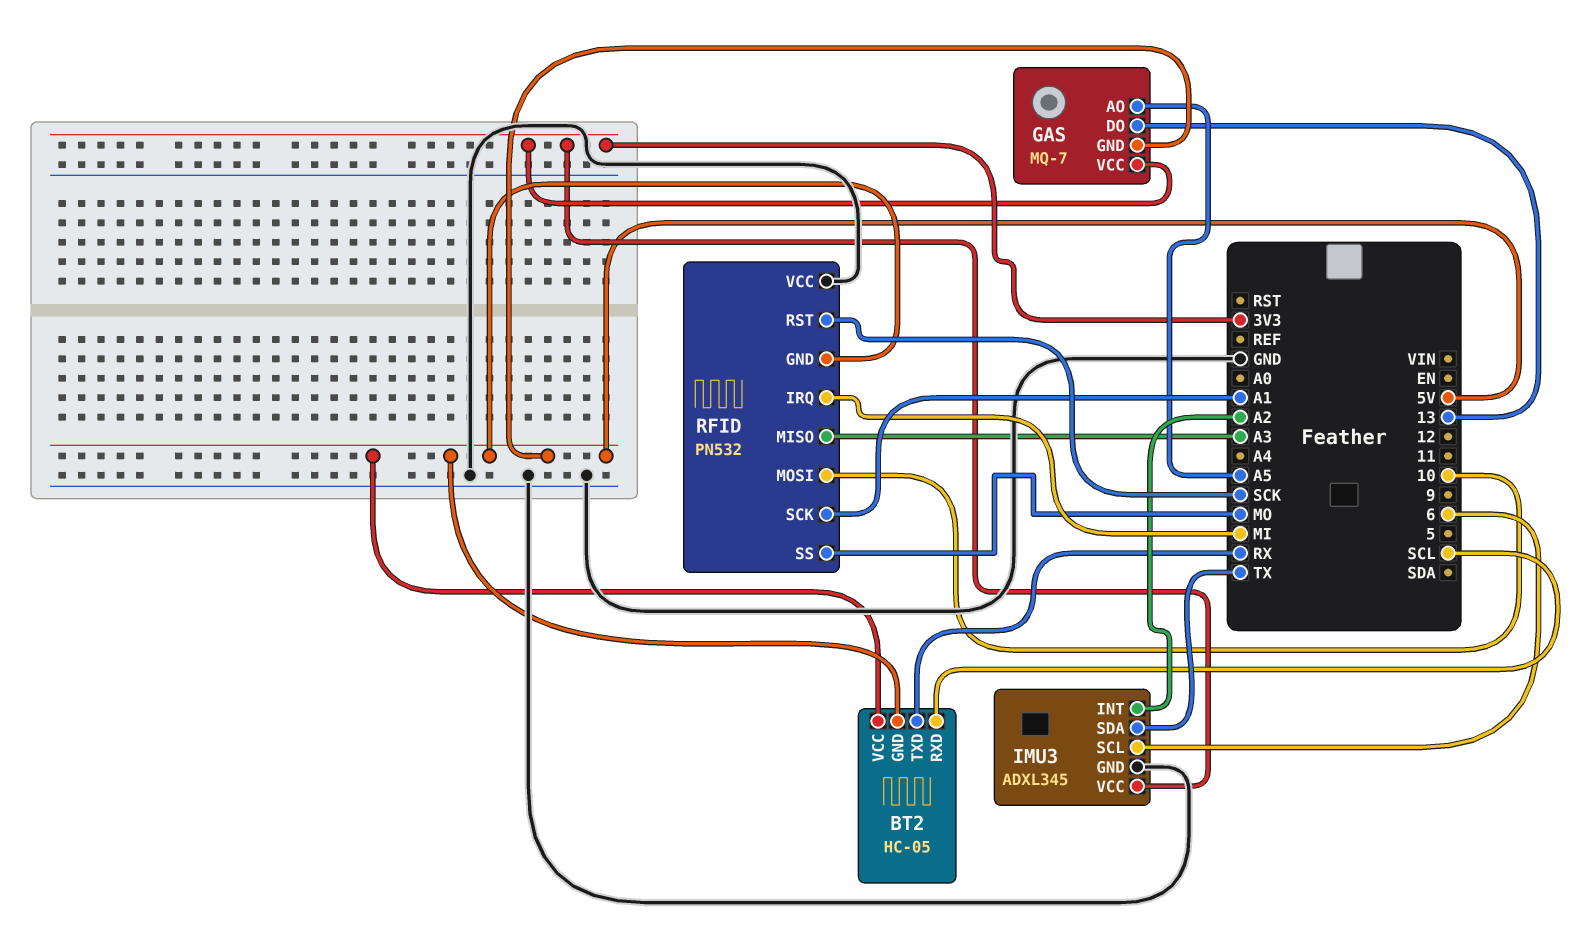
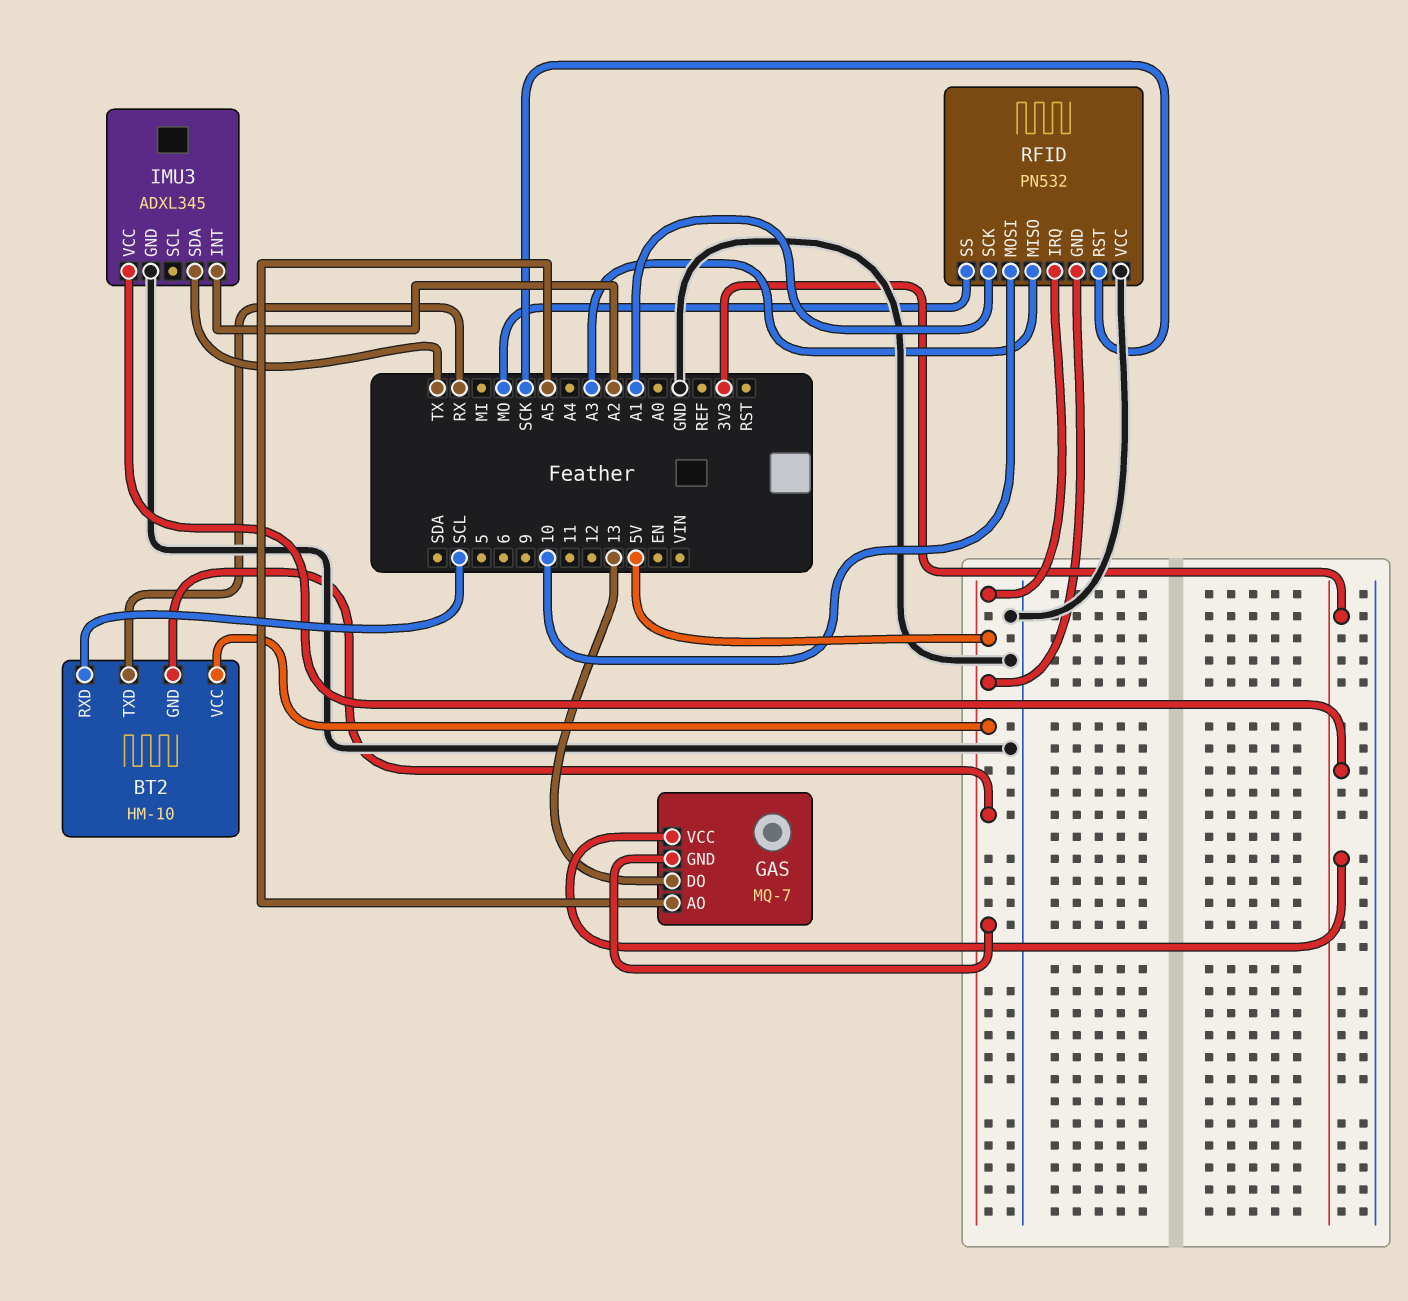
BT2: HC-05 -> HM-10
IMU3 pin SCL: 6 -> none
RFID pin IRQ: MI -> 5V

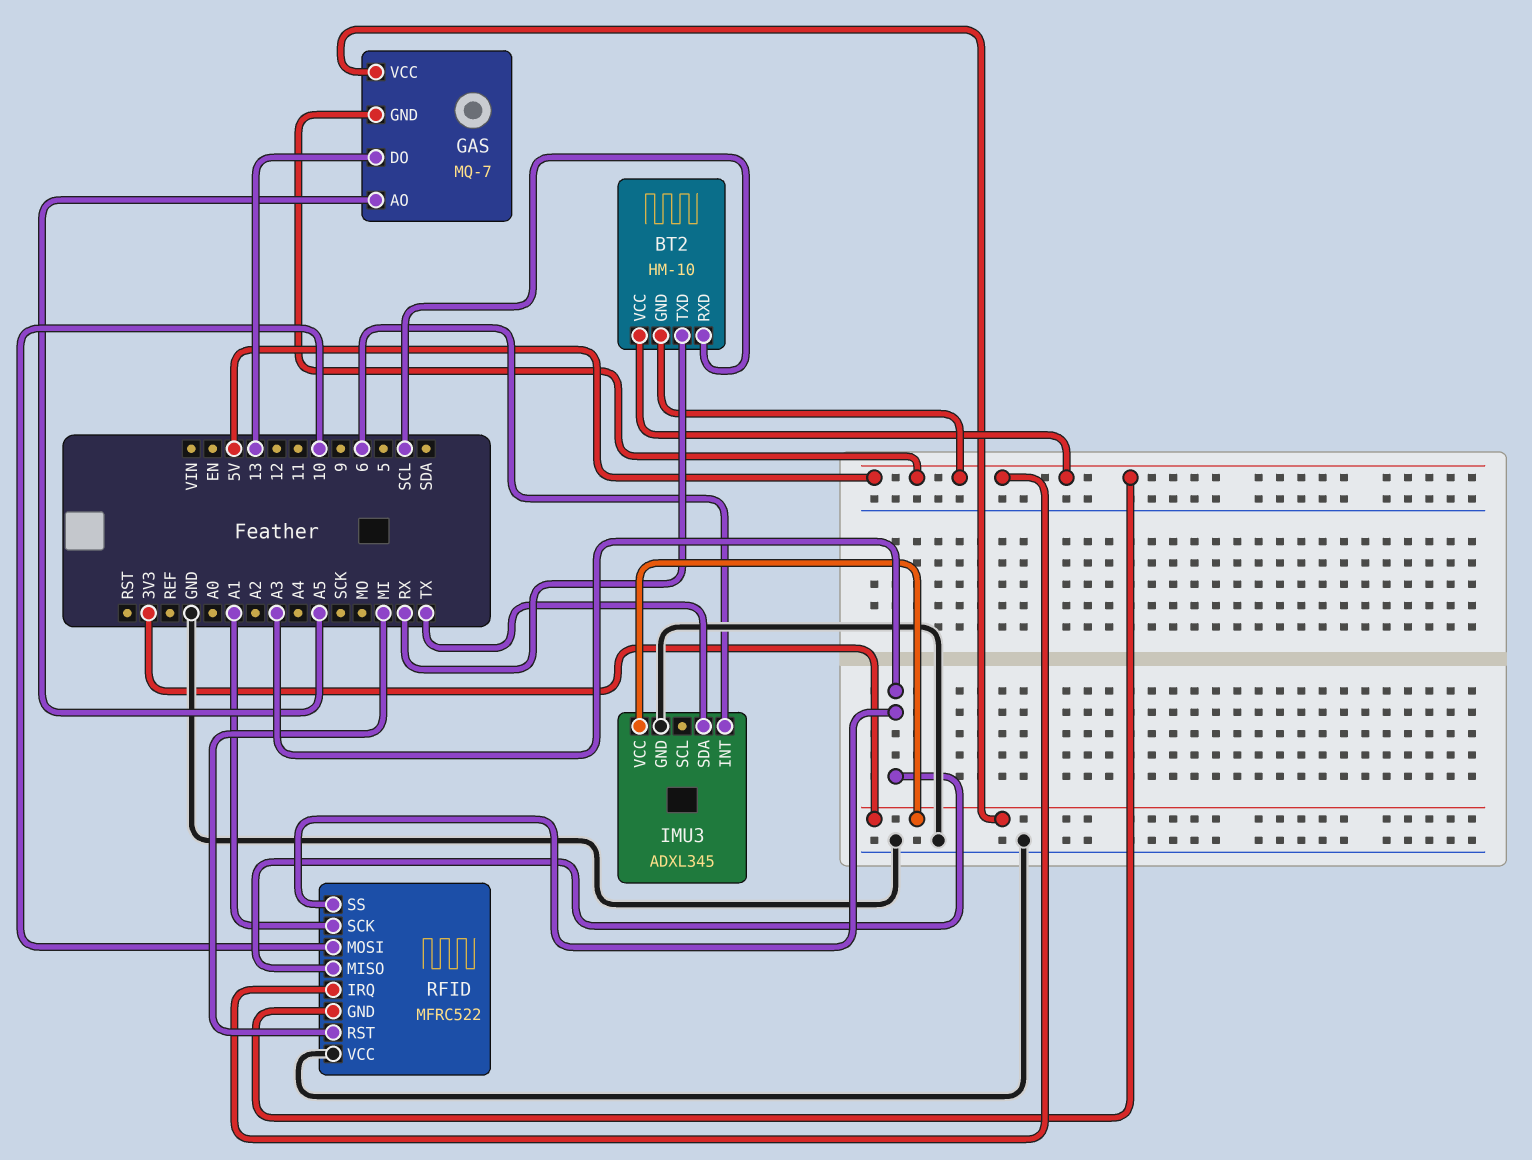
IMU3 pin INT: A2 -> 6
RFID: PN532 -> MFRC522
RFID pin RST: SCK -> MI
RFID pin SS: MO -> A3

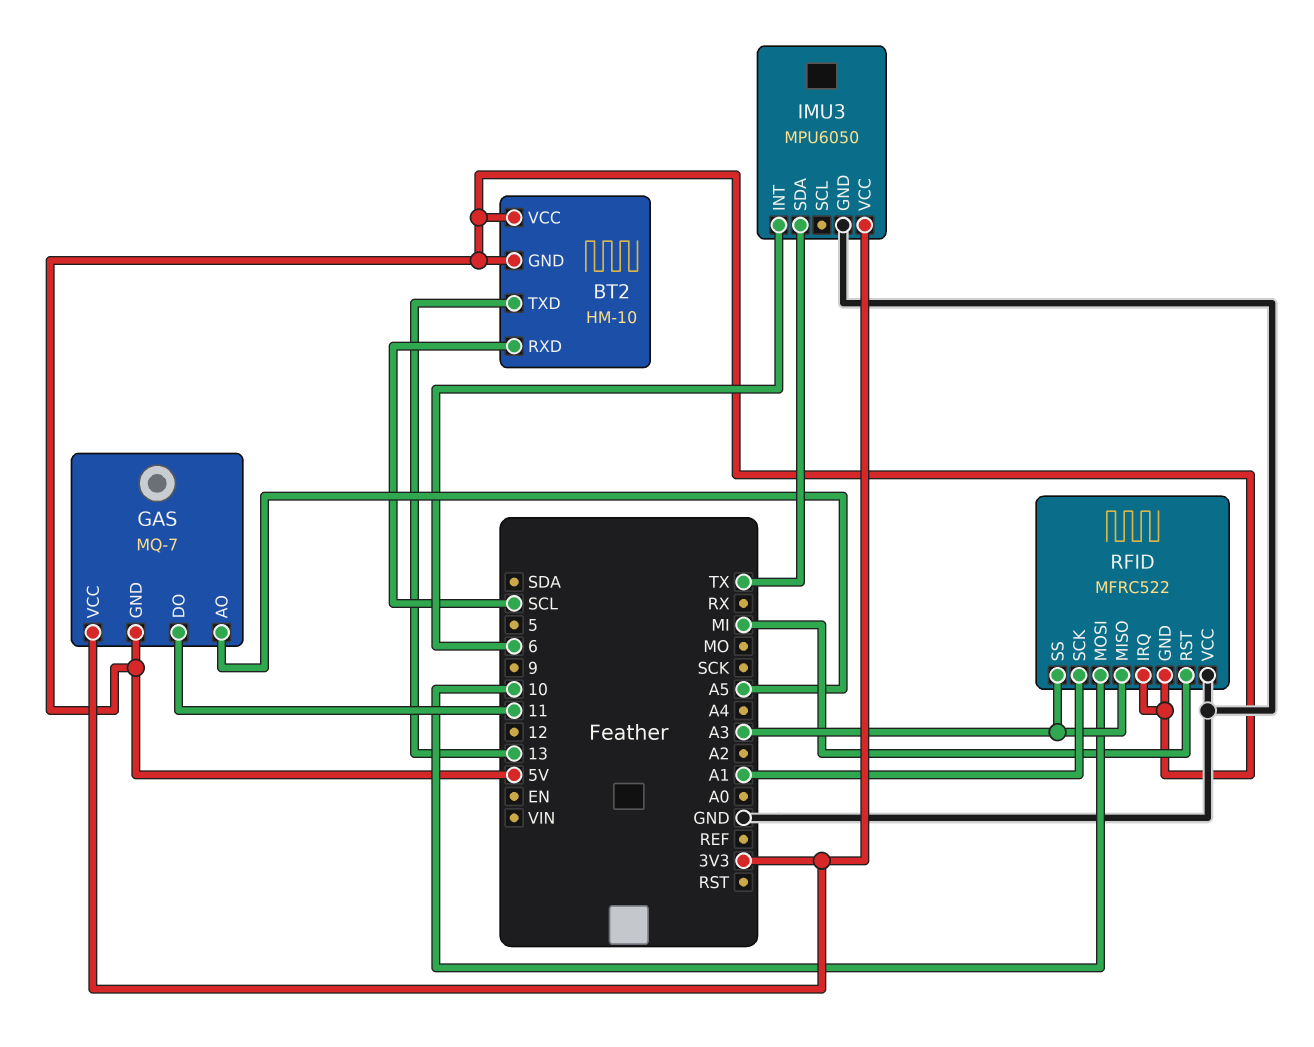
BT2 pin TXD: RX -> 13
GAS pin DO: 13 -> 11
IMU3: ADXL345 -> MPU6050

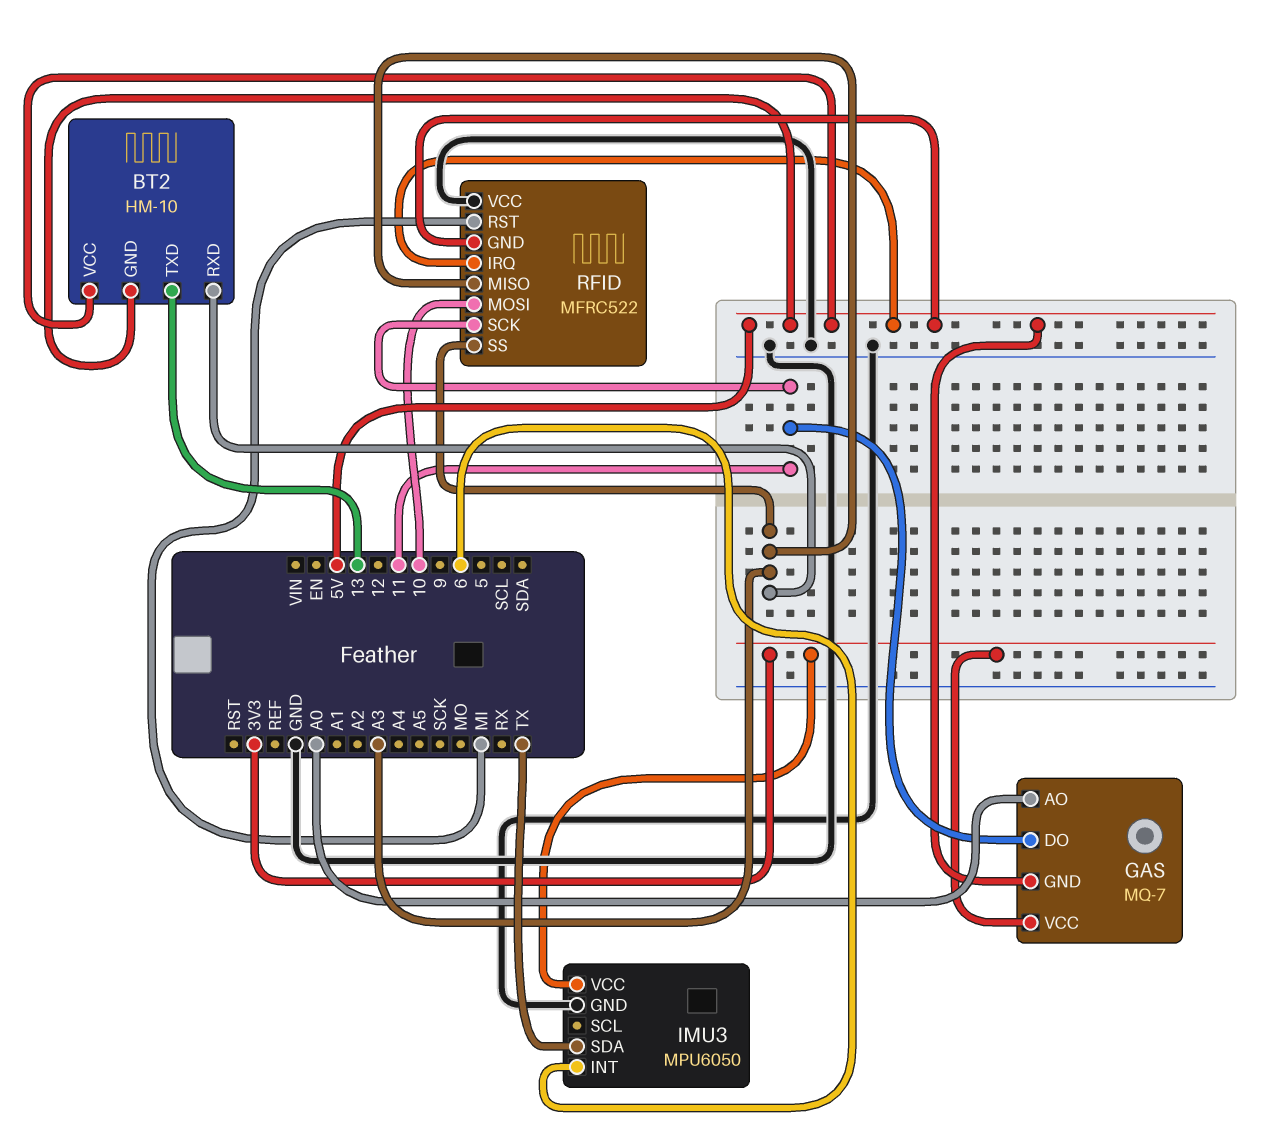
BT2 pin RXD: SCL -> A3
GAS pin AO: A5 -> A0
RFID pin SCK: A1 -> 11

